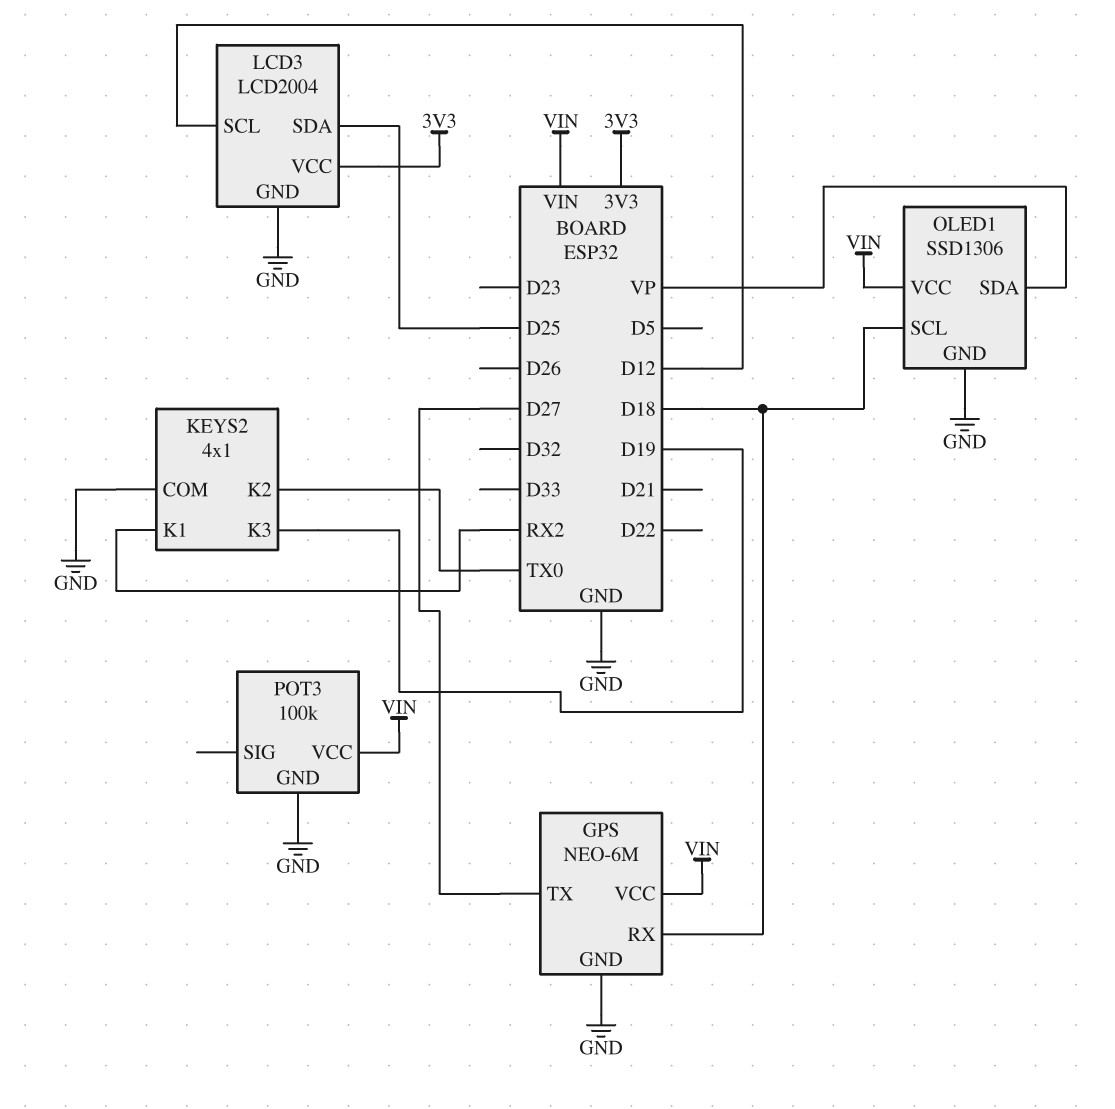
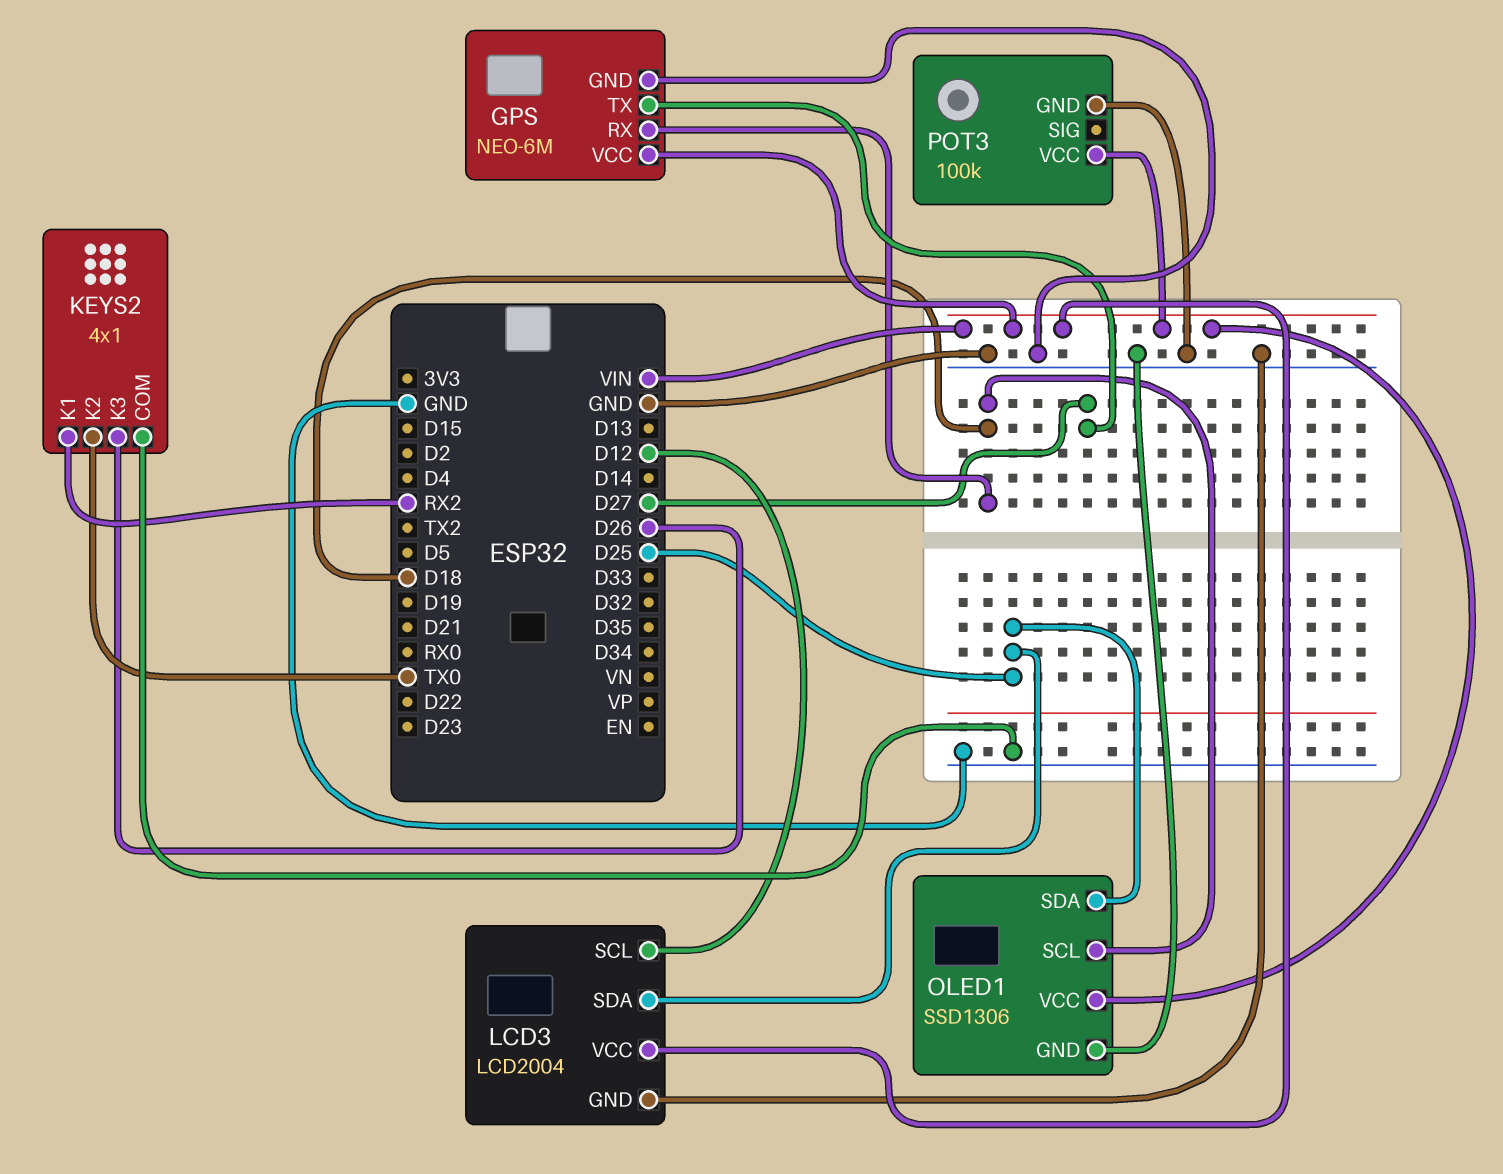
KEYS2 pin K3: D19 -> D26
LCD3 pin VCC: 3V3 -> VIN
OLED1 pin SDA: VP -> D25

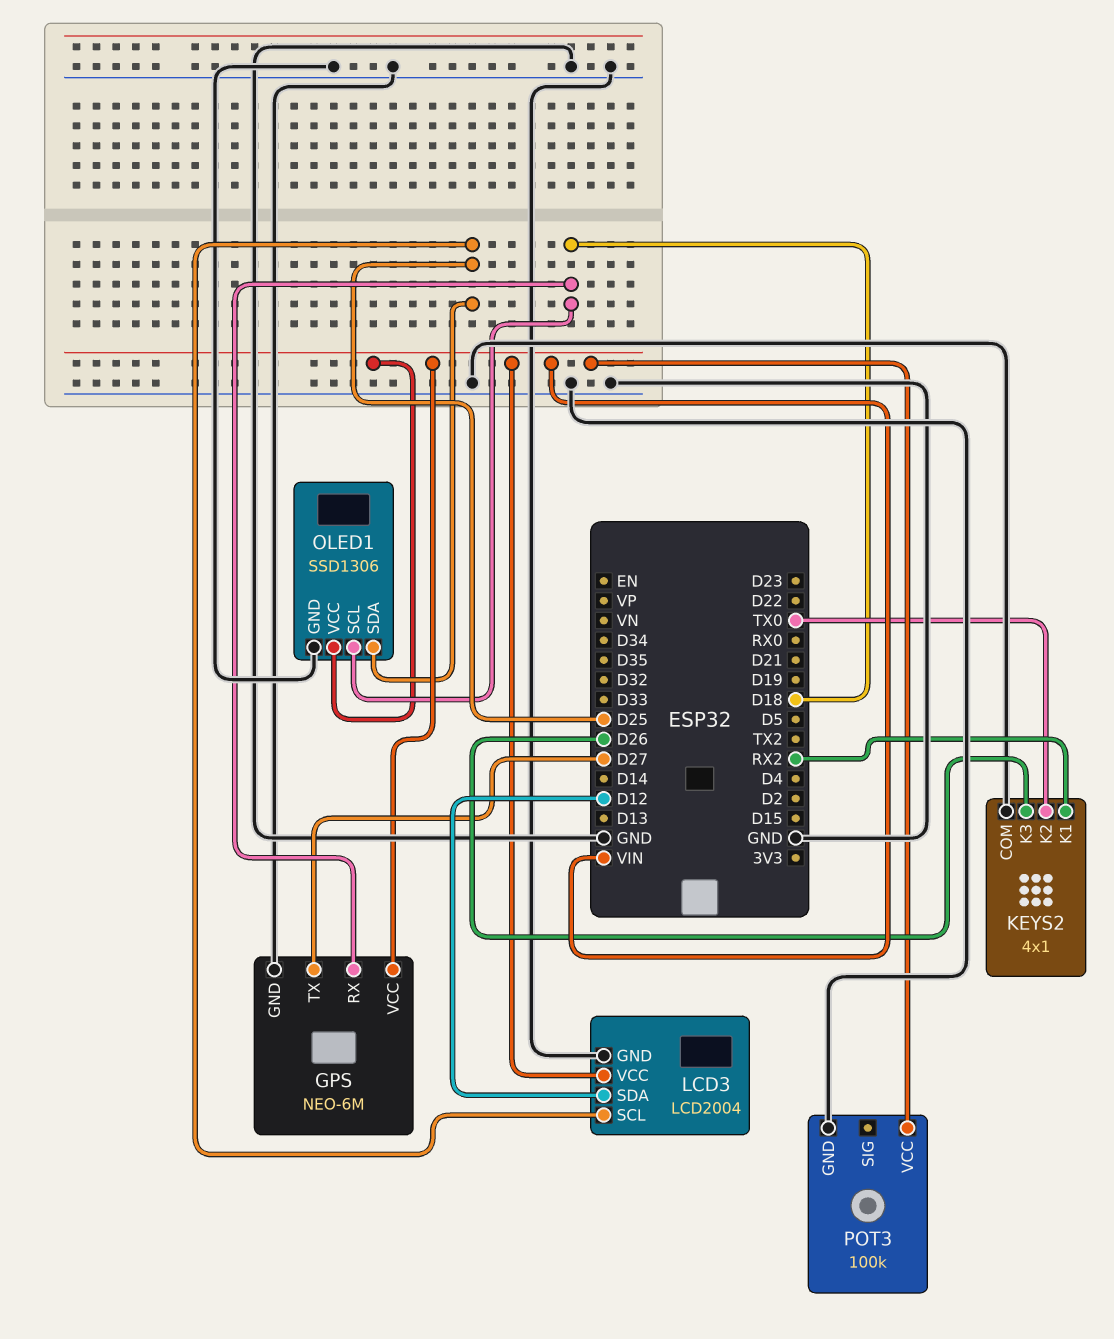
LCD3 pin SCL: D12 -> D25
LCD3 pin SDA: D25 -> D12

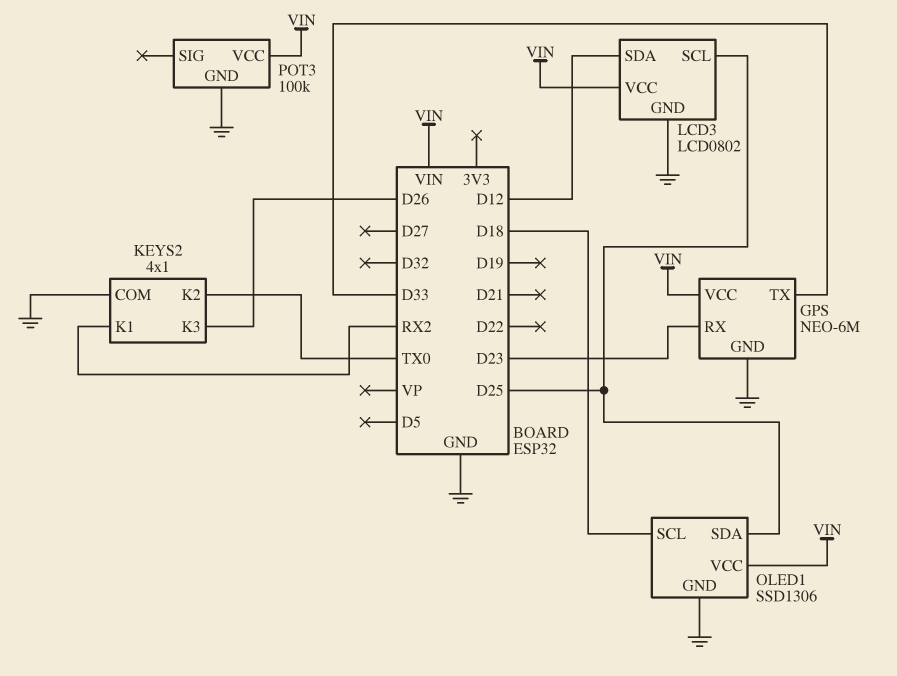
GPS pin RX: D18 -> D23
GPS pin TX: D27 -> D33
LCD3: LCD2004 -> LCD0802

